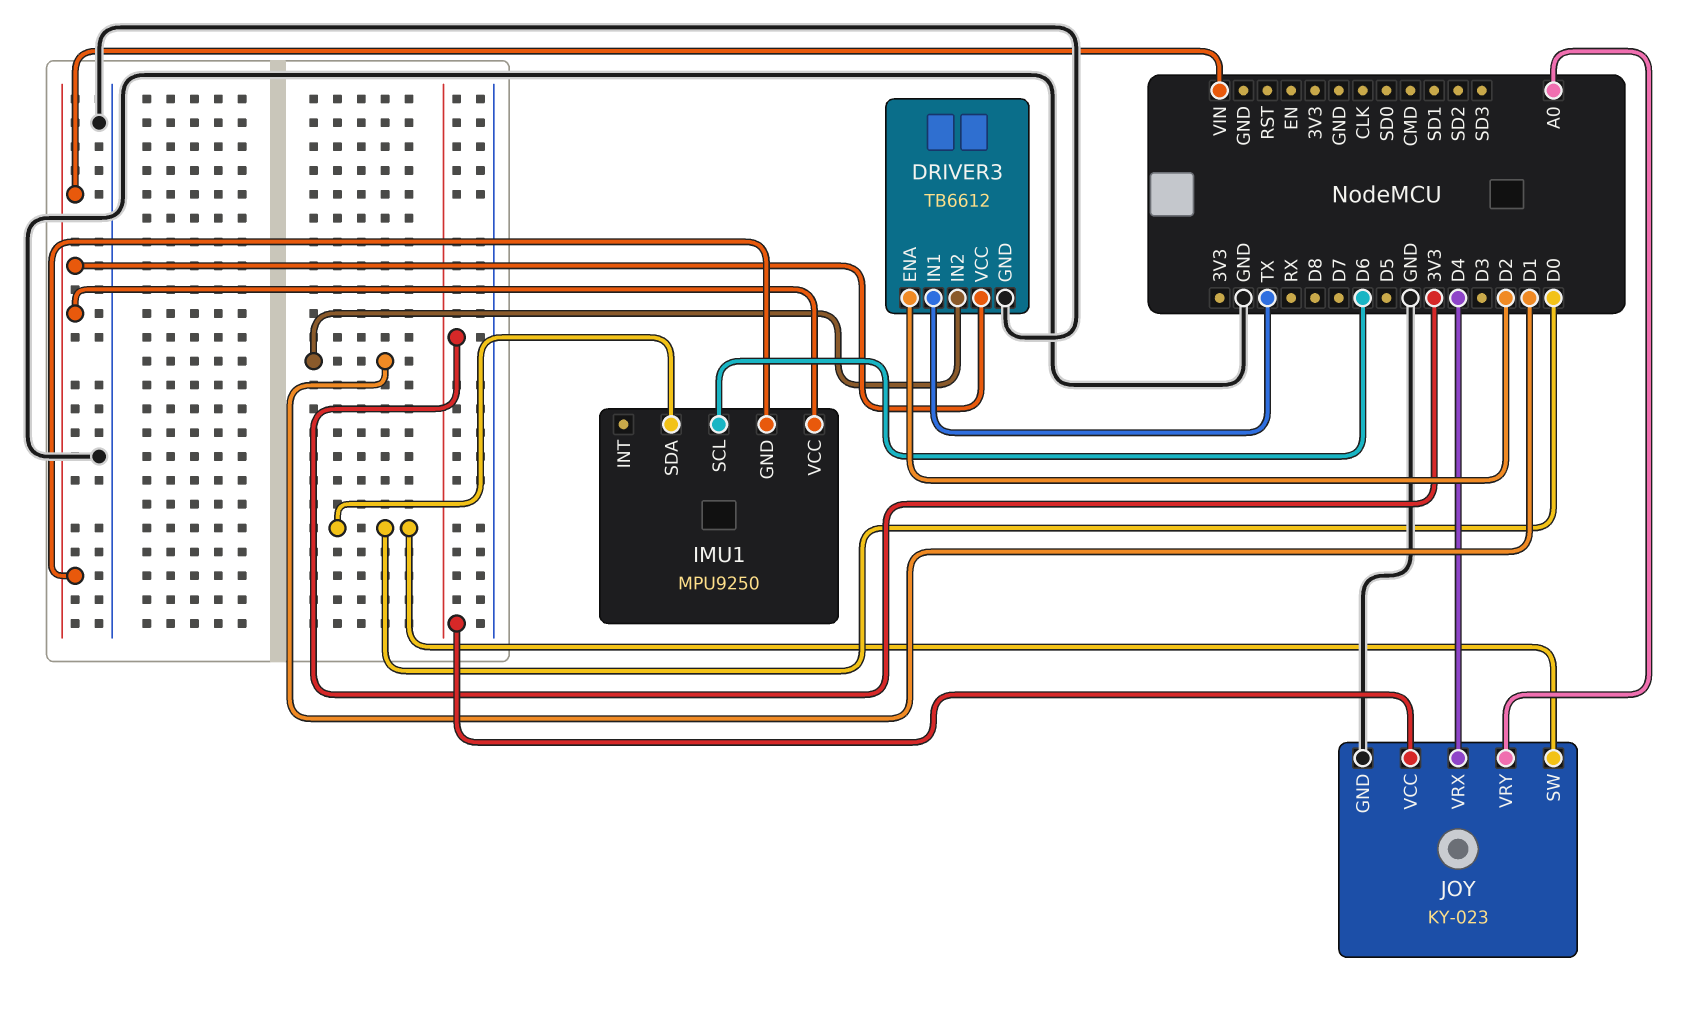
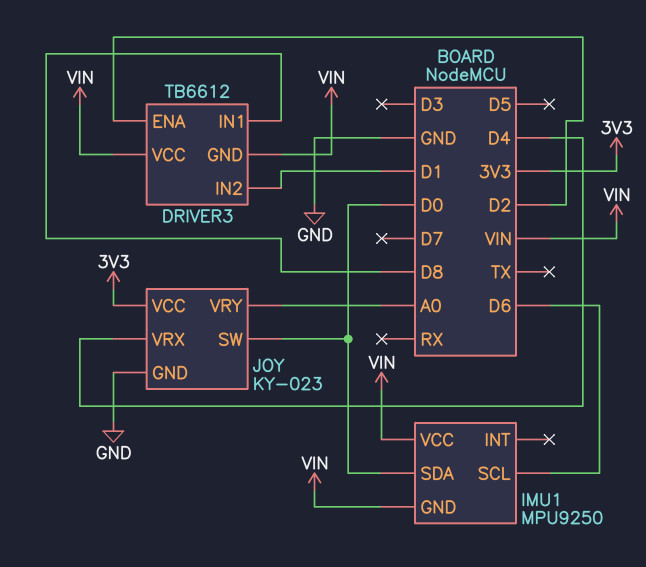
DRIVER3 pin GND: GND -> VIN
DRIVER3 pin IN1: TX -> D8

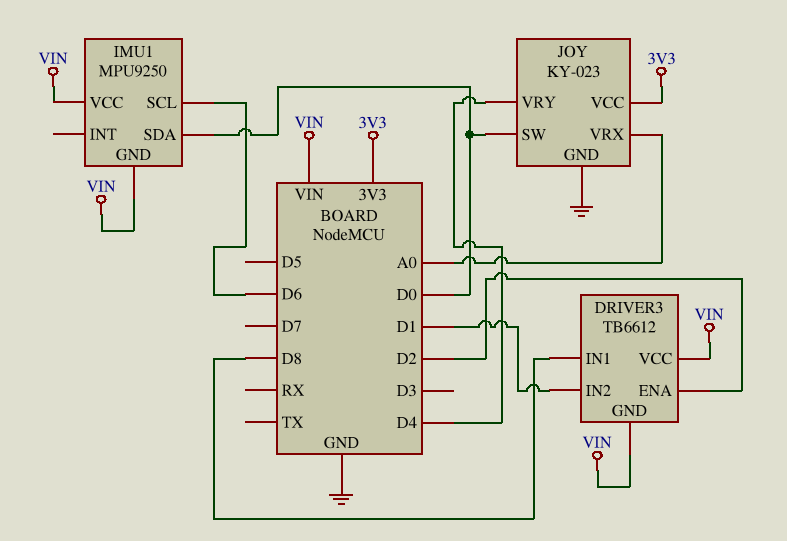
JOY pin VRX: D4 -> A0
JOY pin VRY: A0 -> D4

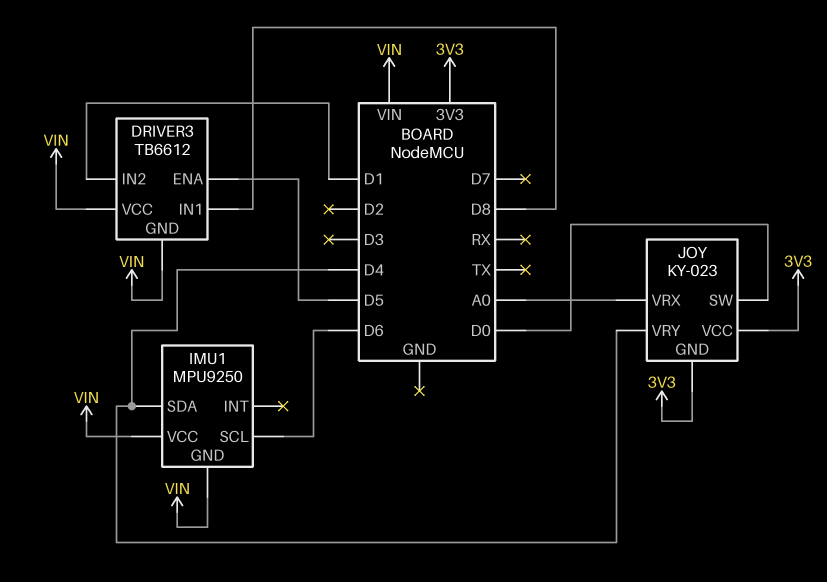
DRIVER3 pin ENA: D2 -> D5
IMU1 pin SDA: D0 -> D4
JOY pin GND: GND -> 3V3

